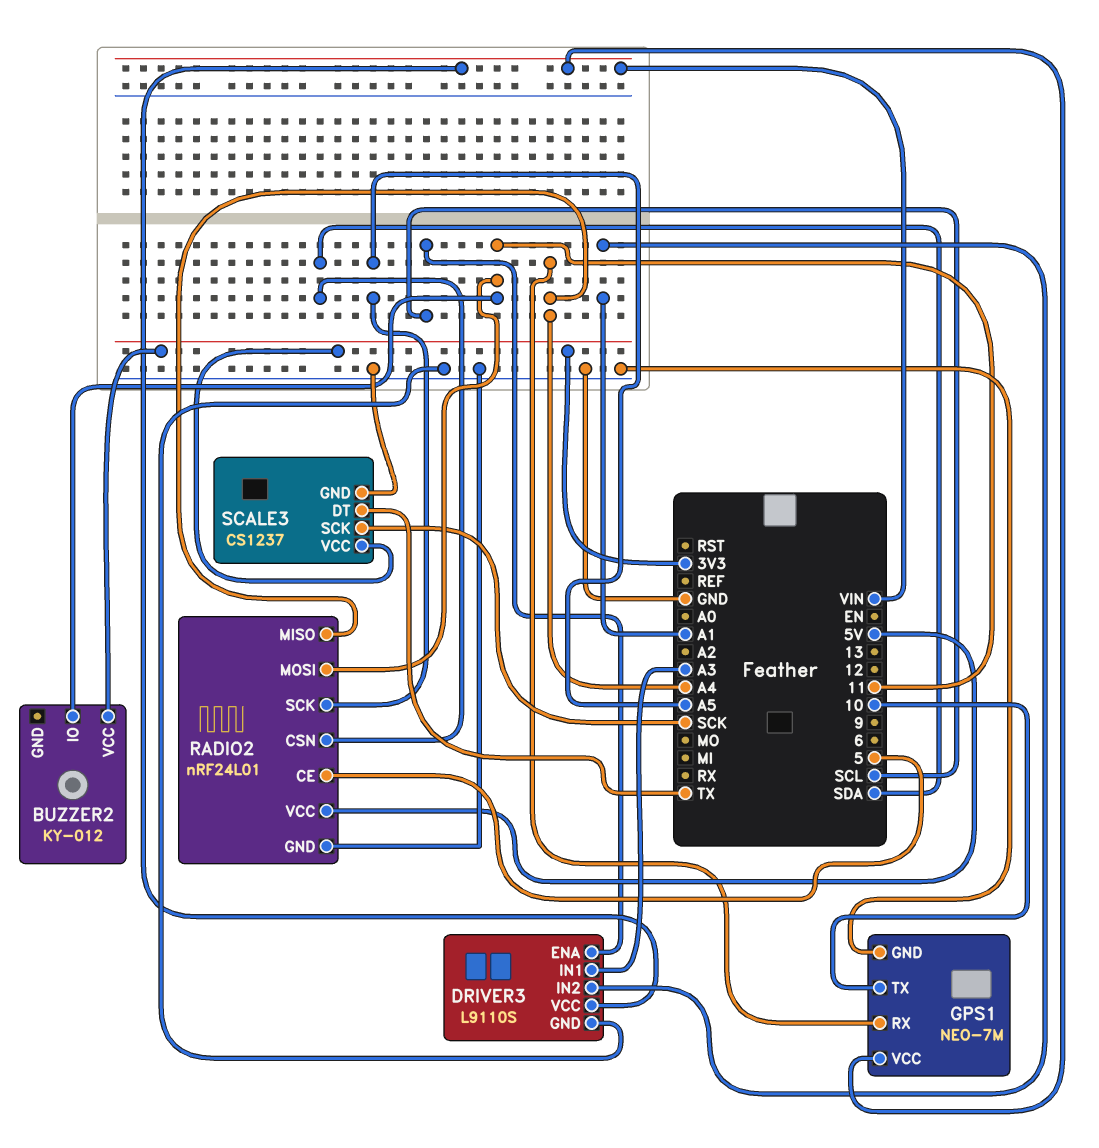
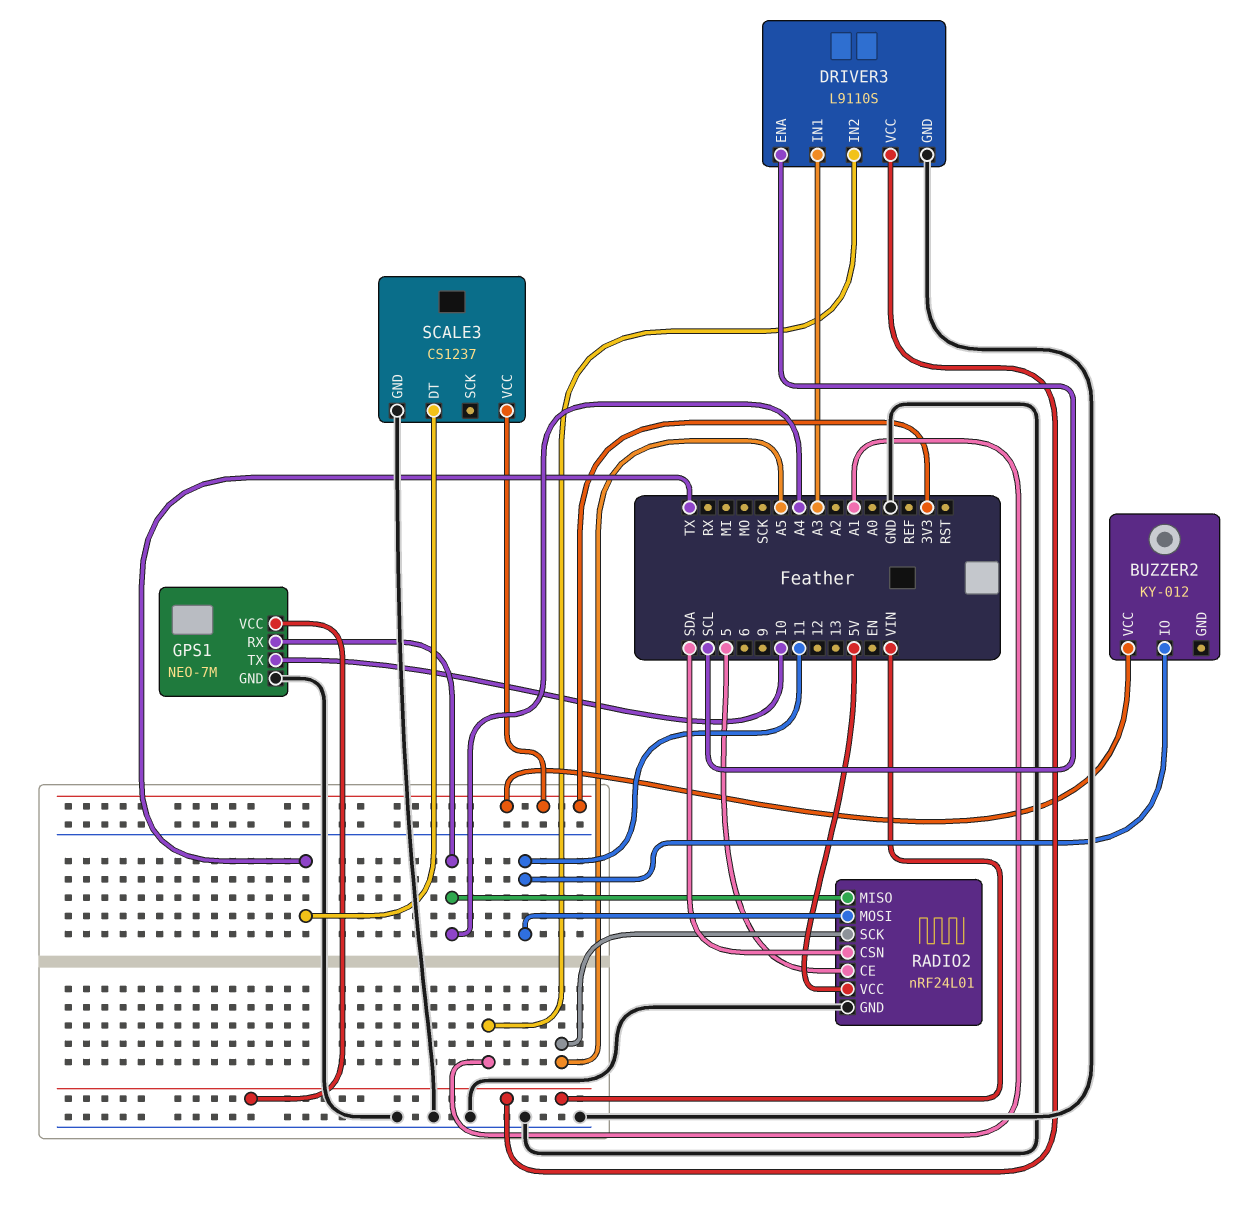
SCALE3 pin SCK: SCK -> none

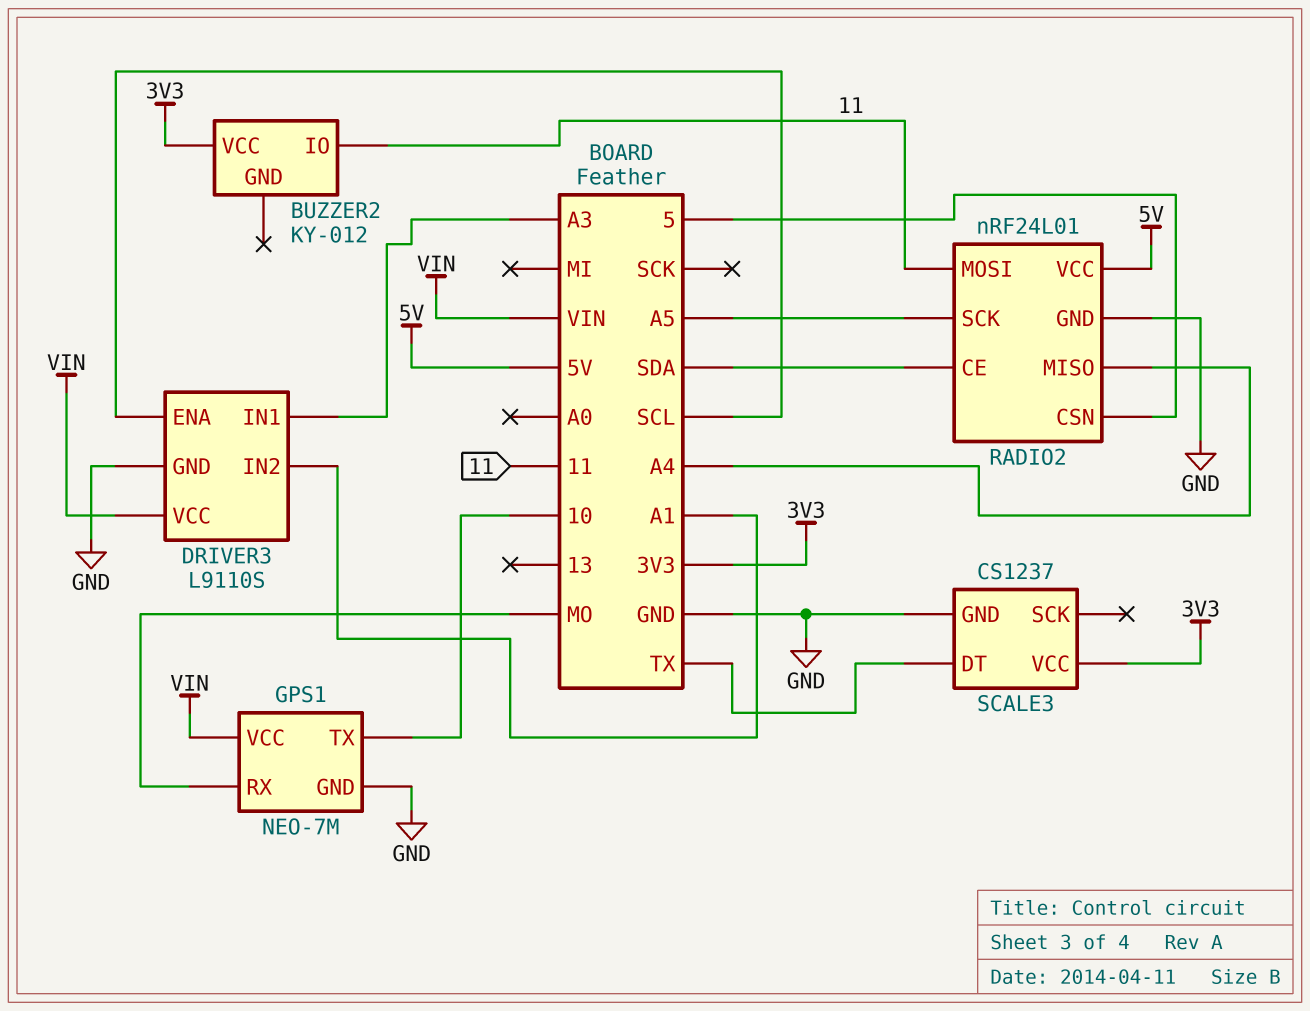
GPS1 pin RX: A4 -> MO
RADIO2 pin CE: 5 -> SDA
RADIO2 pin CSN: SDA -> 5

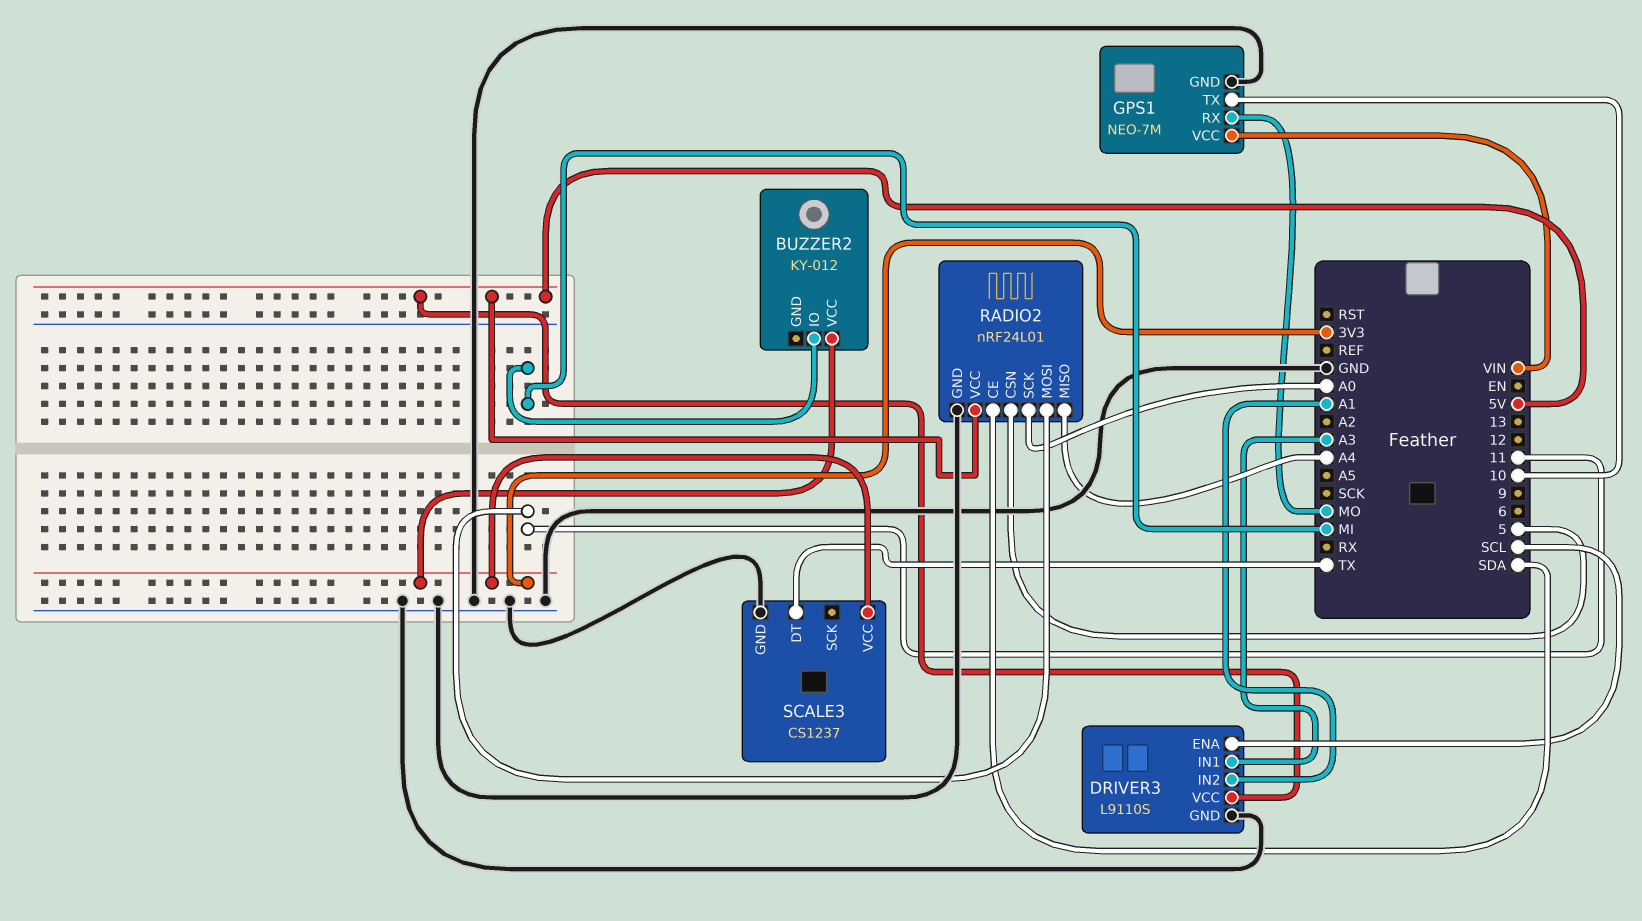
BUZZER2 pin IO: 11 -> MI
DRIVER3 pin VCC: VIN -> 5V
RADIO2 pin SCK: A5 -> A0

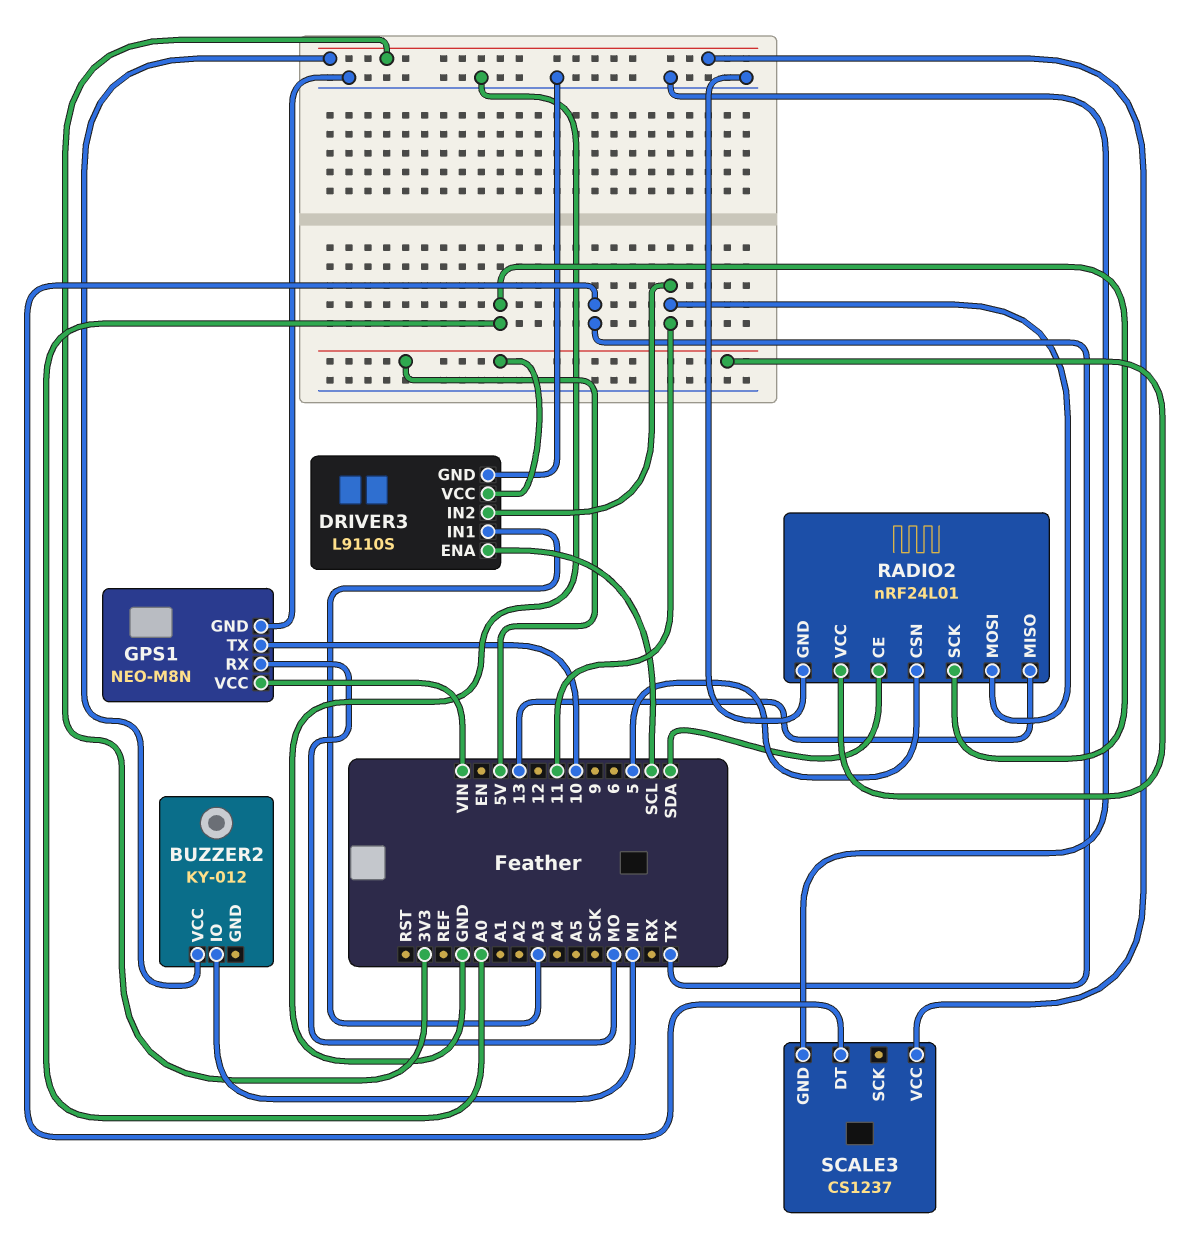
DRIVER3 pin IN2: A1 -> 11
GPS1: NEO-7M -> NEO-M8N
RADIO2 pin MISO: A4 -> 13

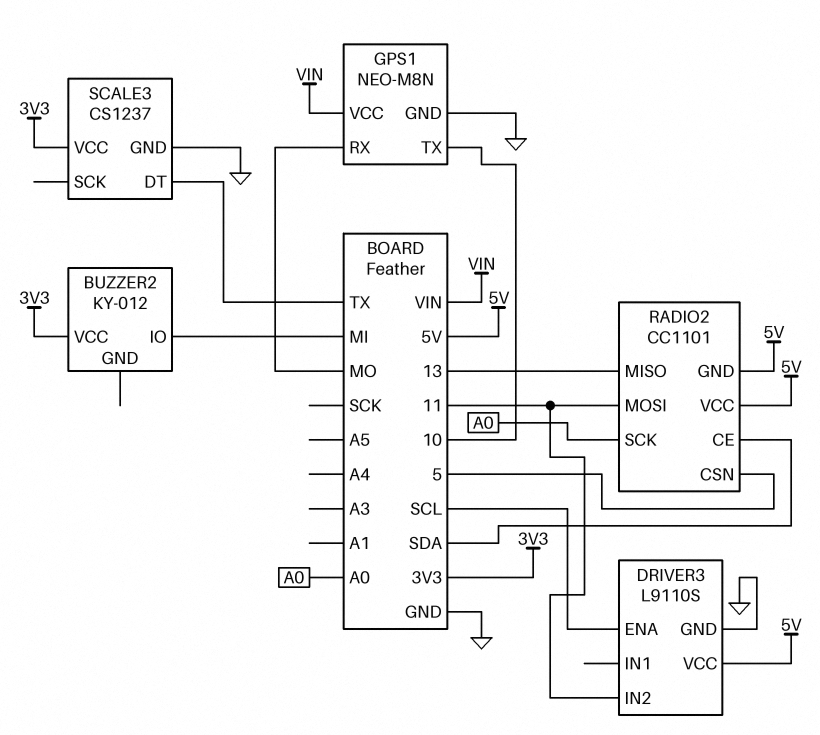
DRIVER3 pin IN1: A3 -> none
RADIO2: nRF24L01 -> CC1101
RADIO2 pin GND: GND -> 5V

